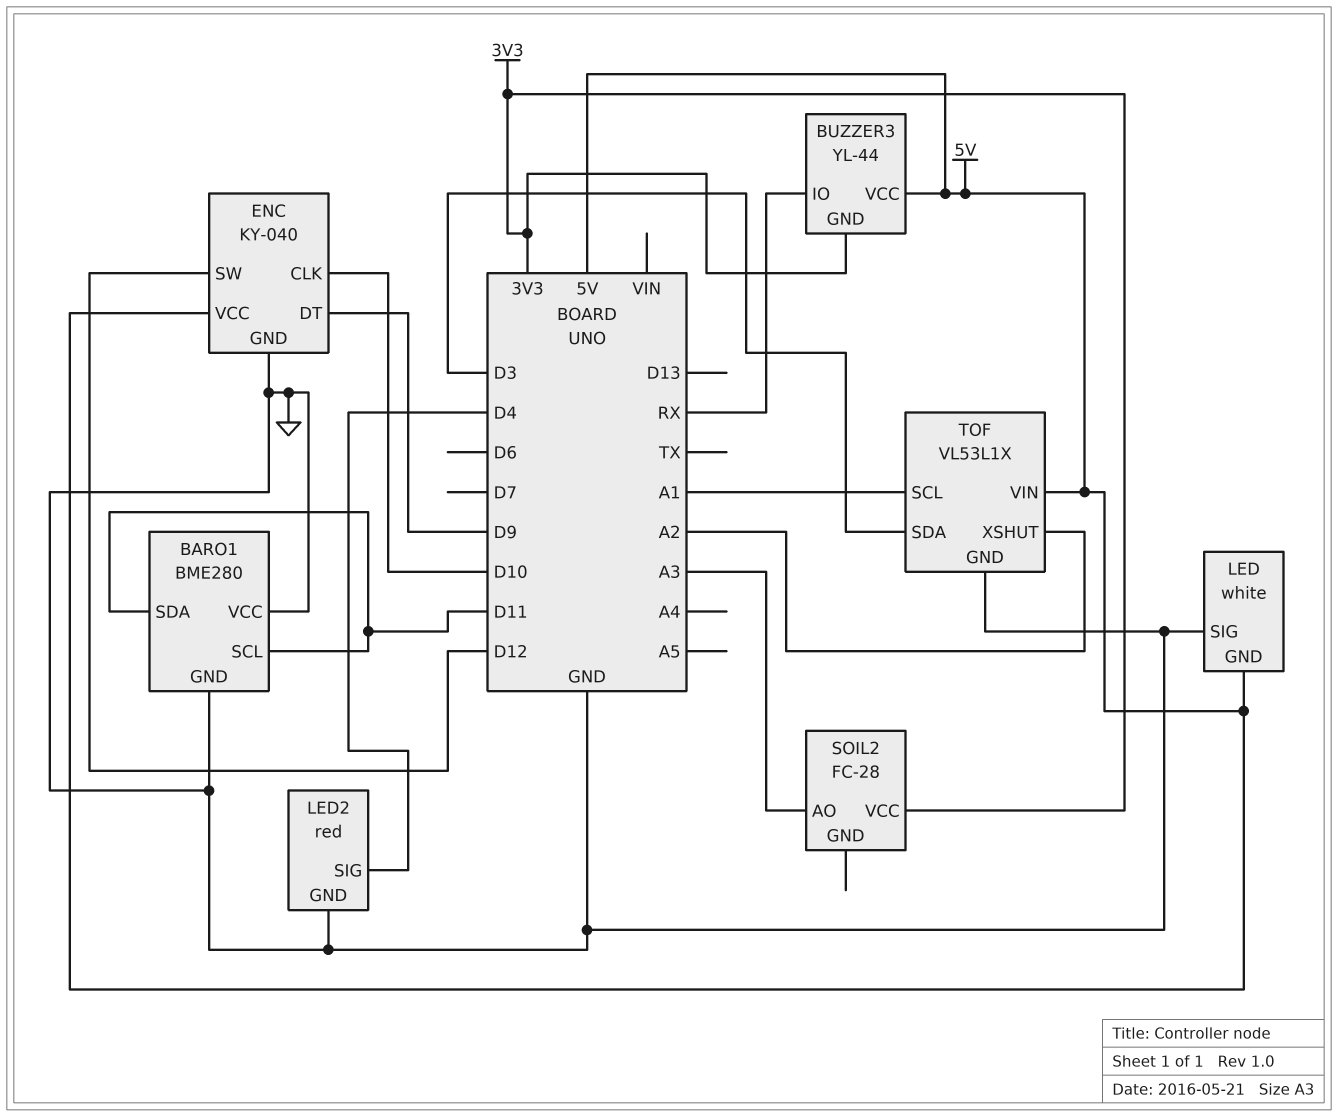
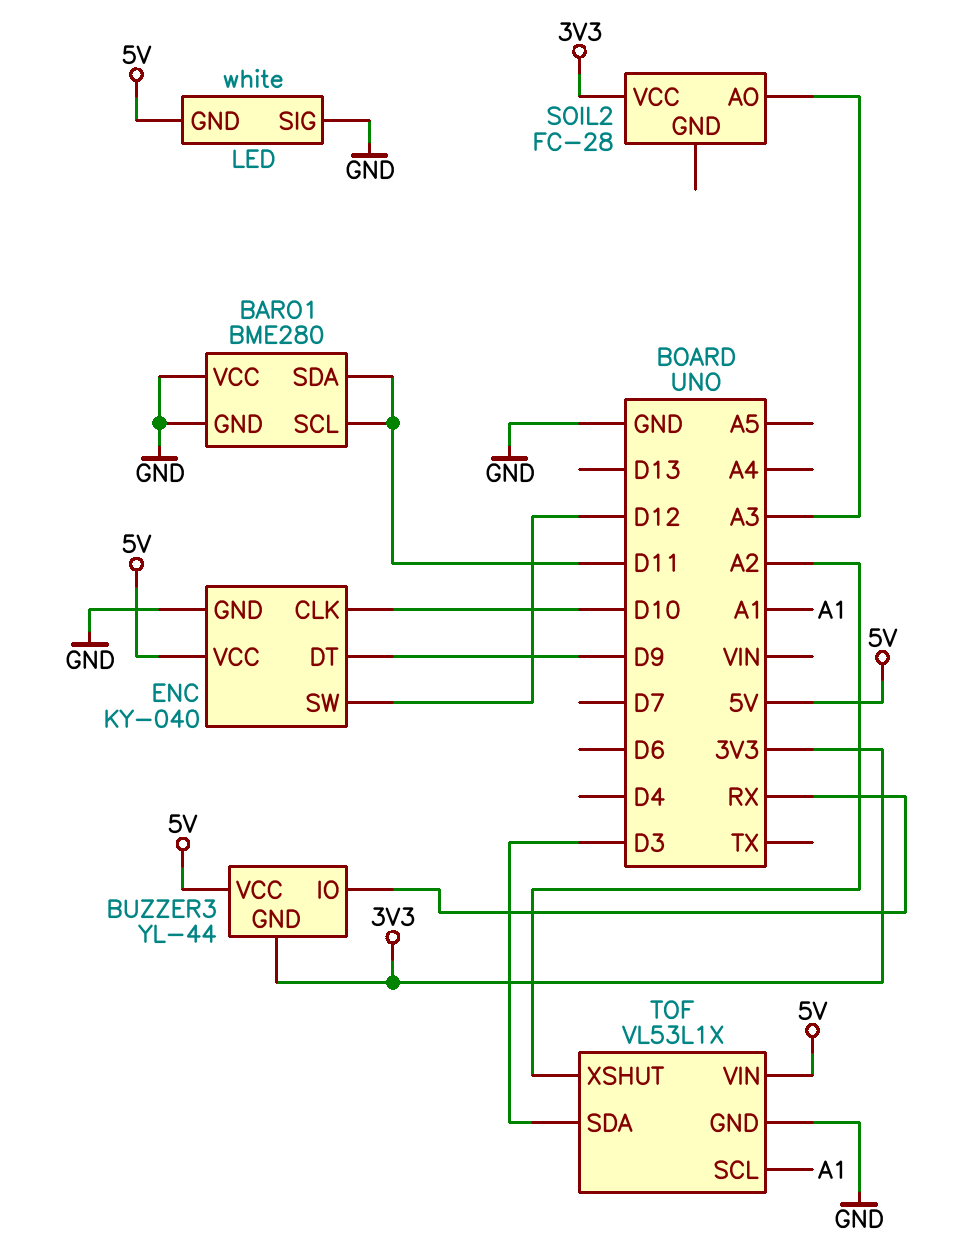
LED2: red -> none
LED2 pin GND: GND -> none
LED2 pin SIG: D4 -> none

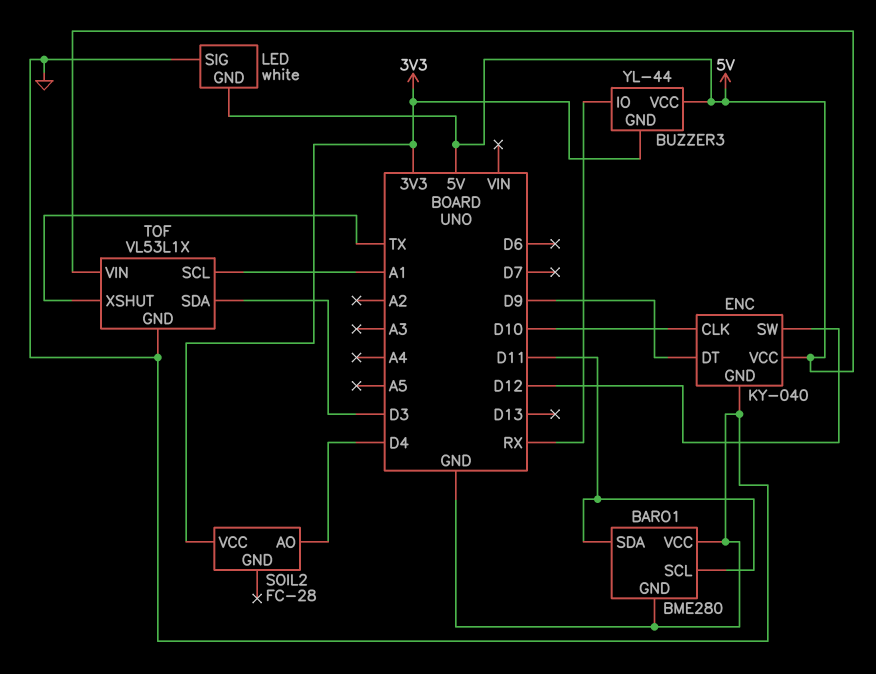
SOIL2 pin AO: A3 -> D4
TOF pin XSHUT: A2 -> TX

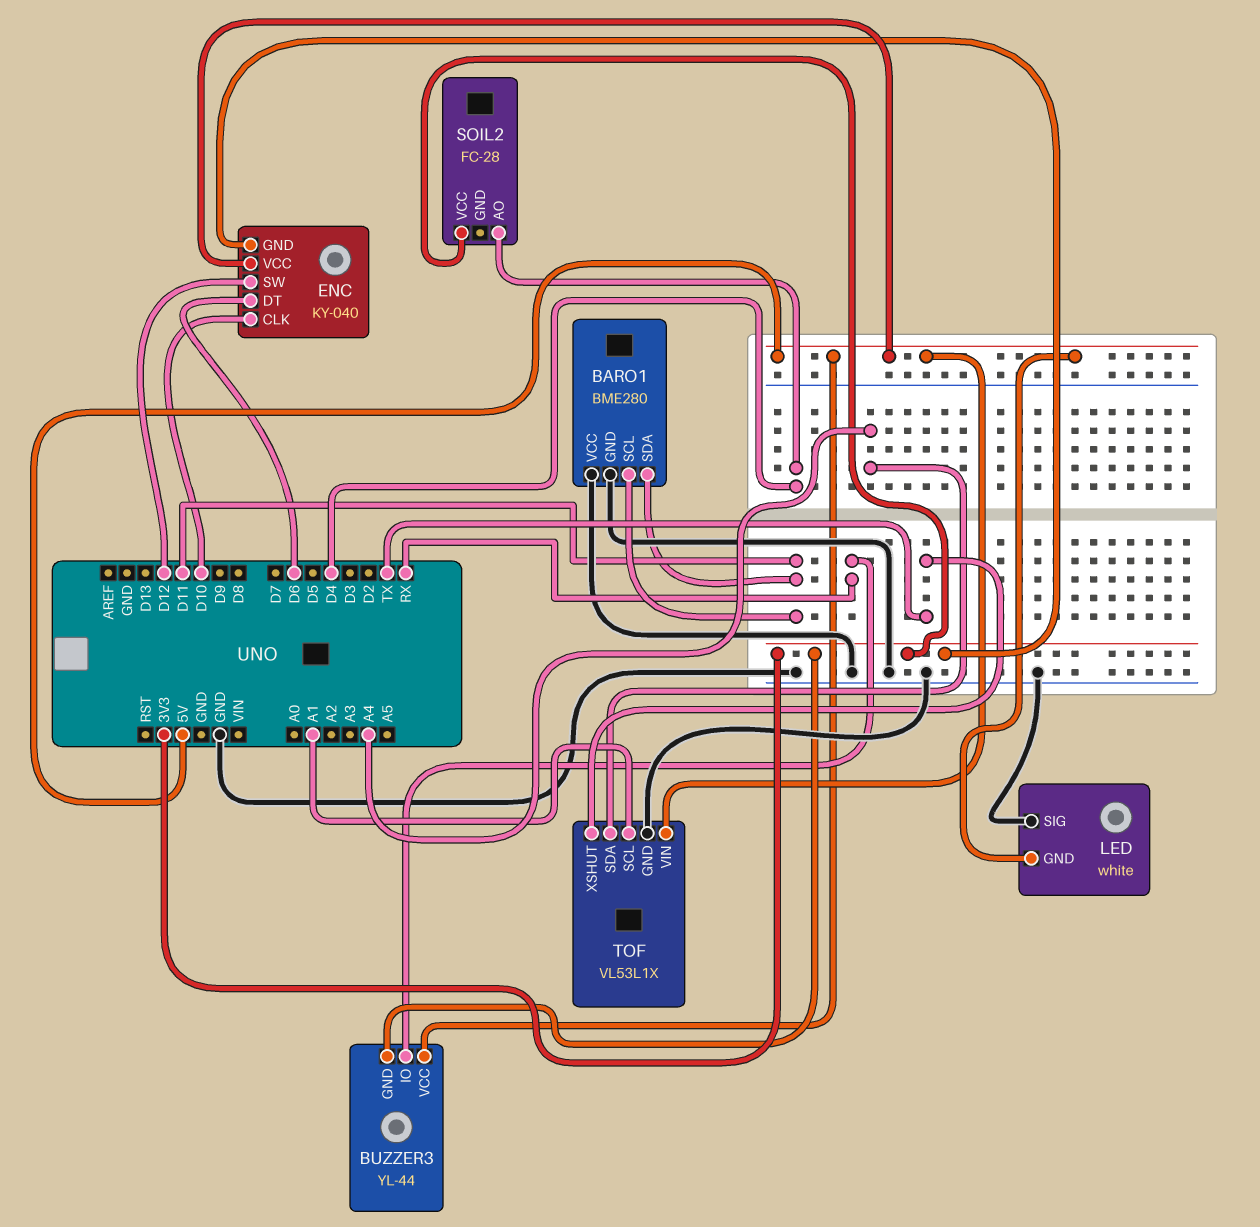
ENC pin DT: D9 -> D6
ENC pin GND: GND -> 3V3
TOF pin SDA: D3 -> A4

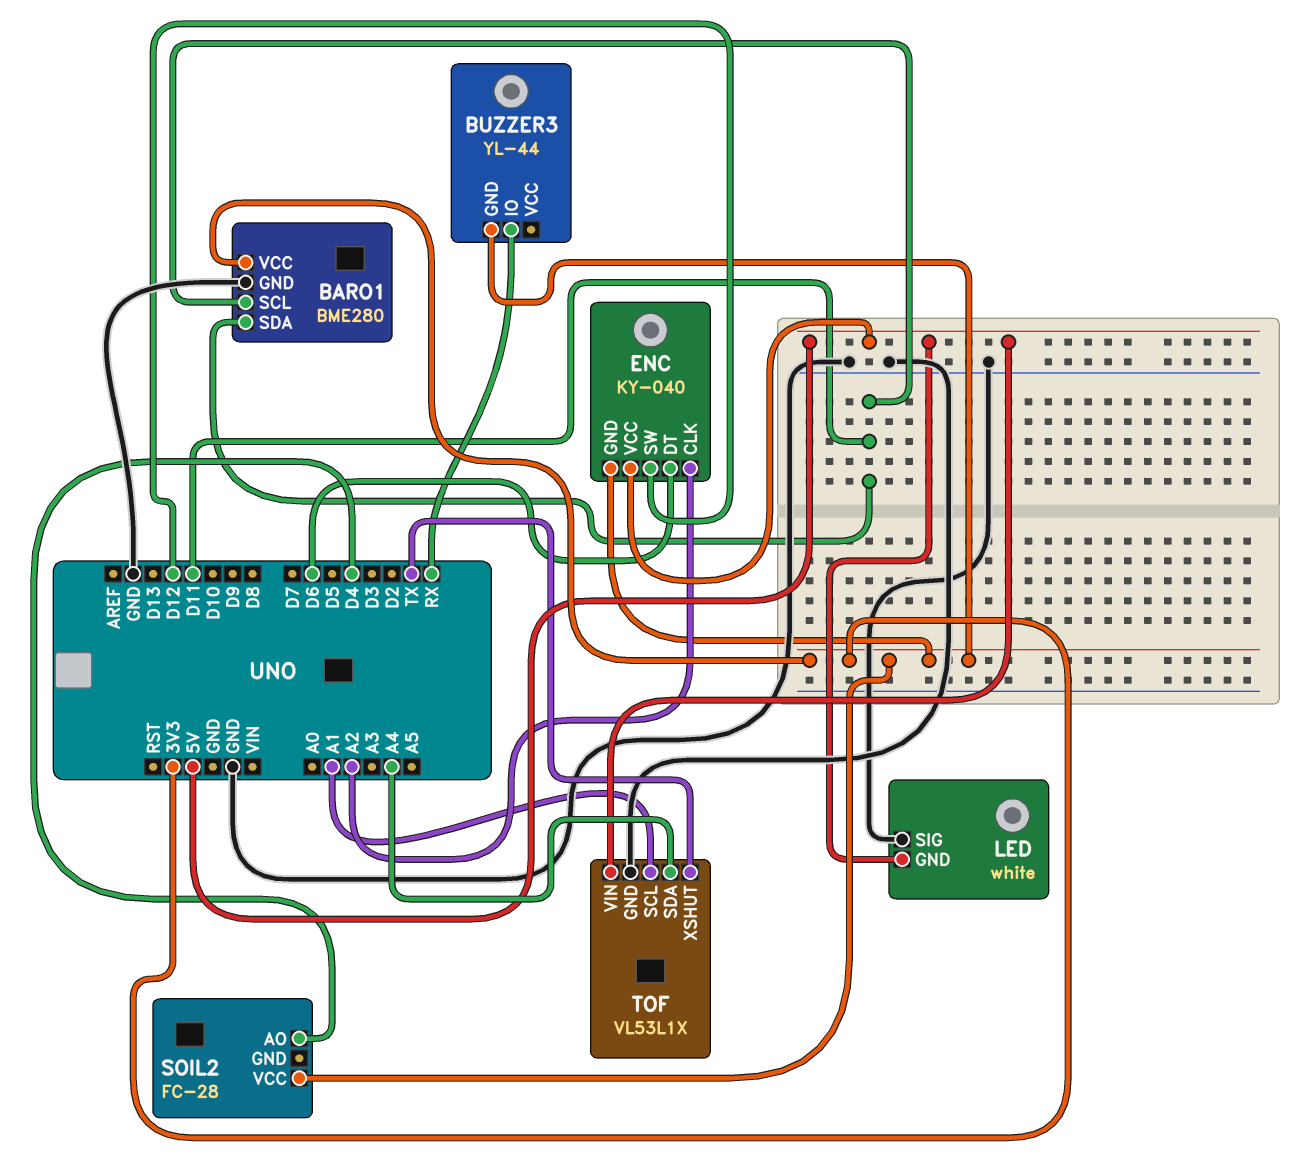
BARO1 pin VCC: GND -> 3V3
BUZZER3 pin VCC: 5V -> none
ENC pin CLK: D10 -> A2

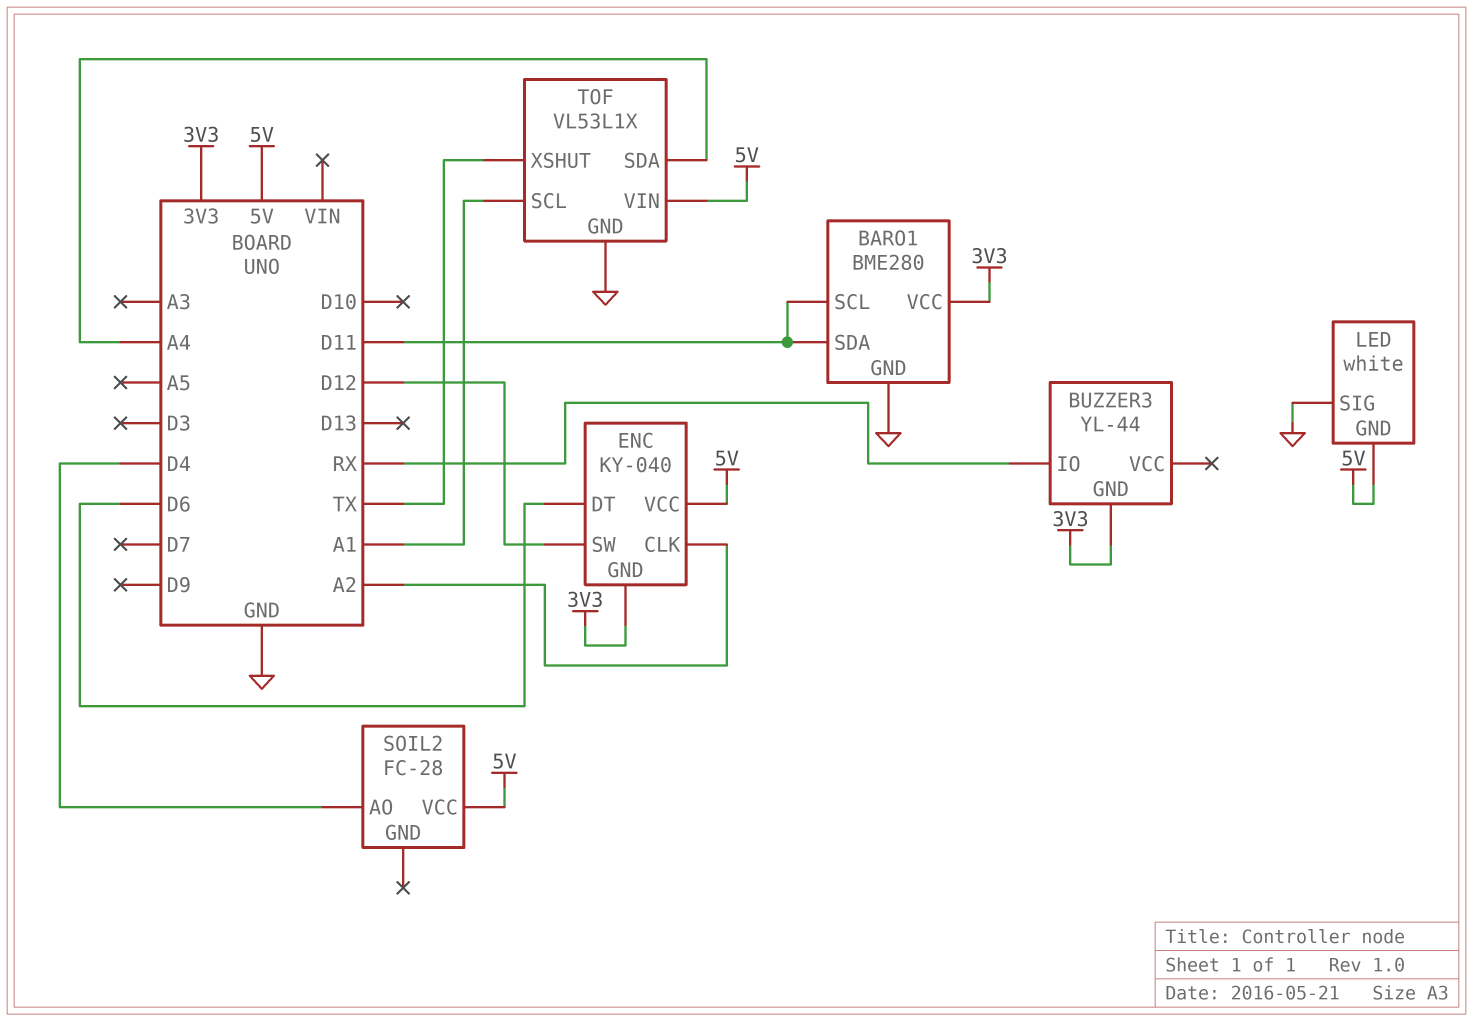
SOIL2 pin VCC: 3V3 -> 5V

